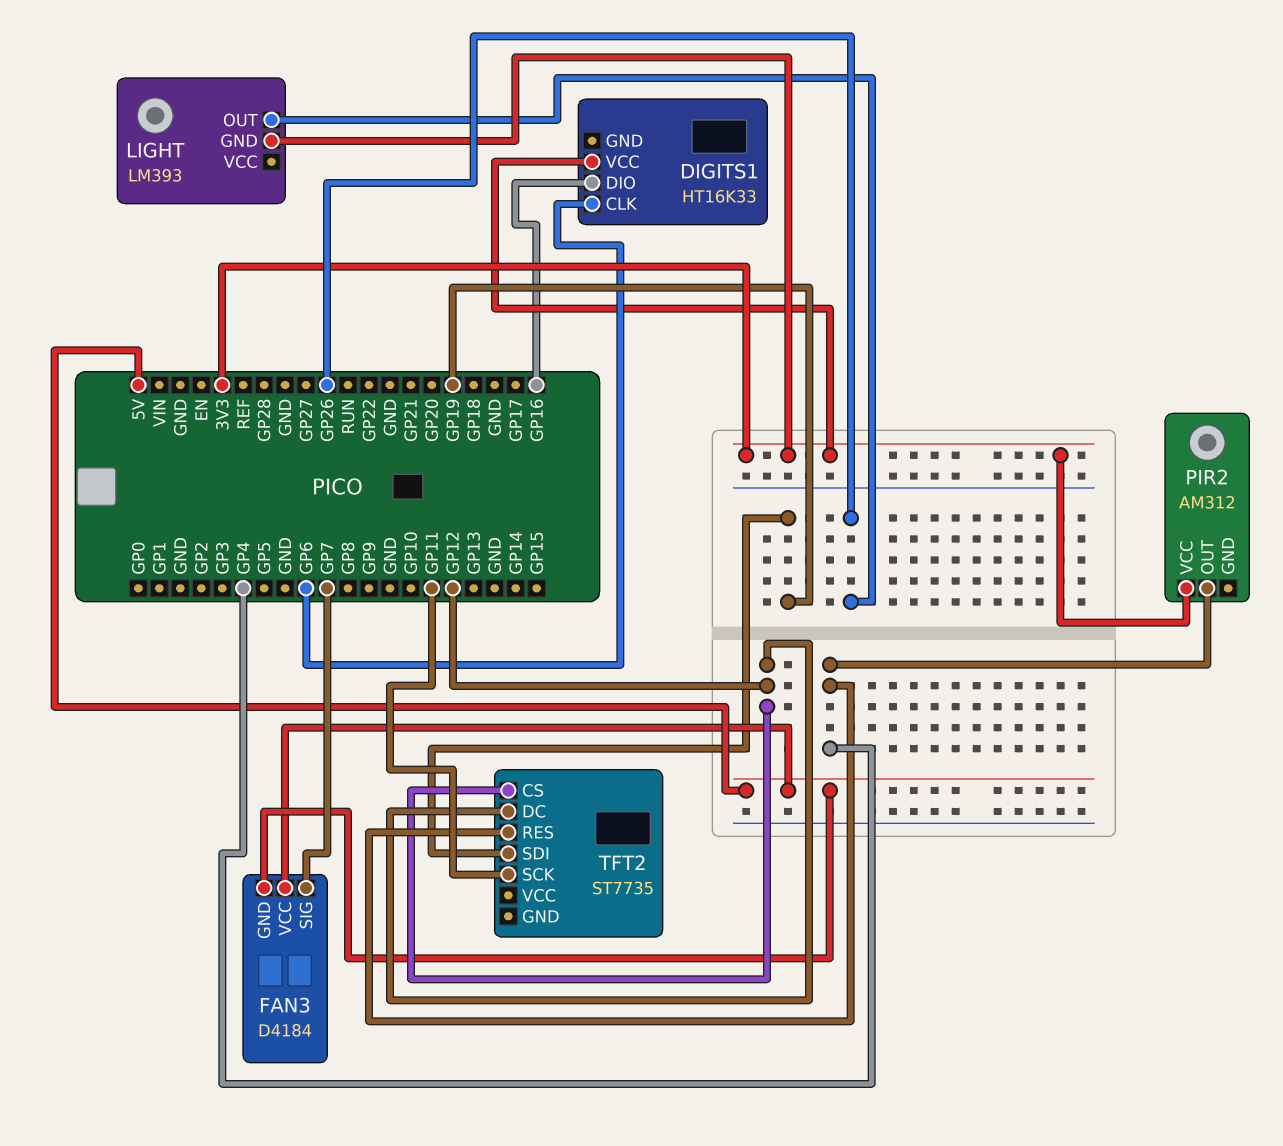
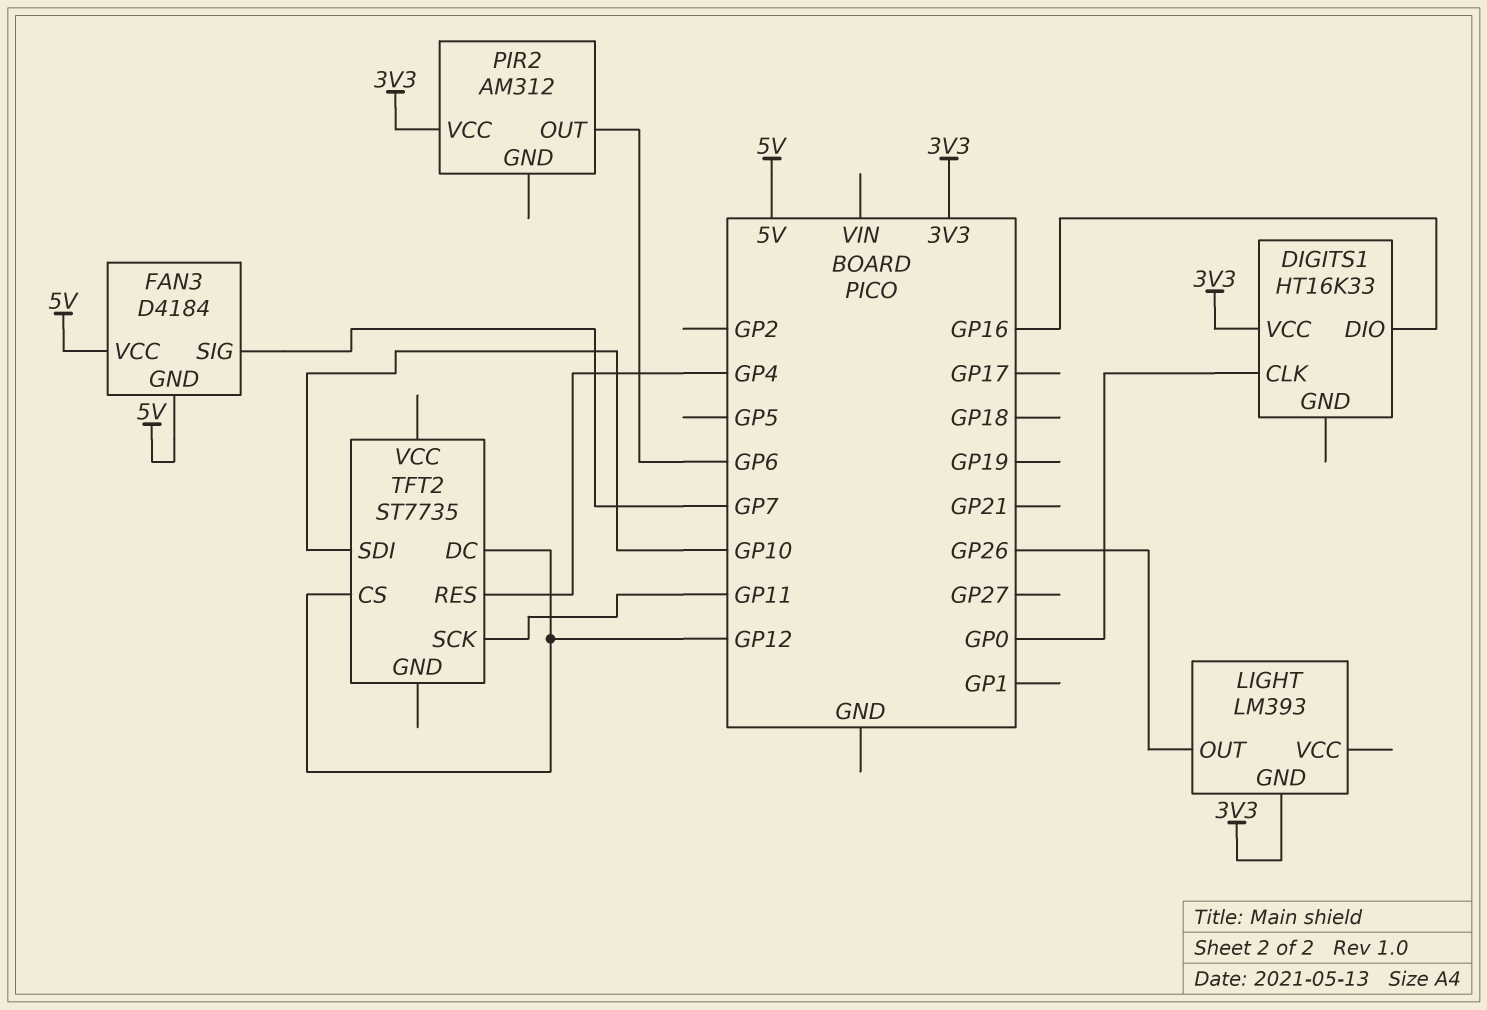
DIGITS1 pin CLK: GP6 -> GP0
PIR2 pin OUT: GP4 -> GP6
TFT2 pin SDI: GP19 -> GP10

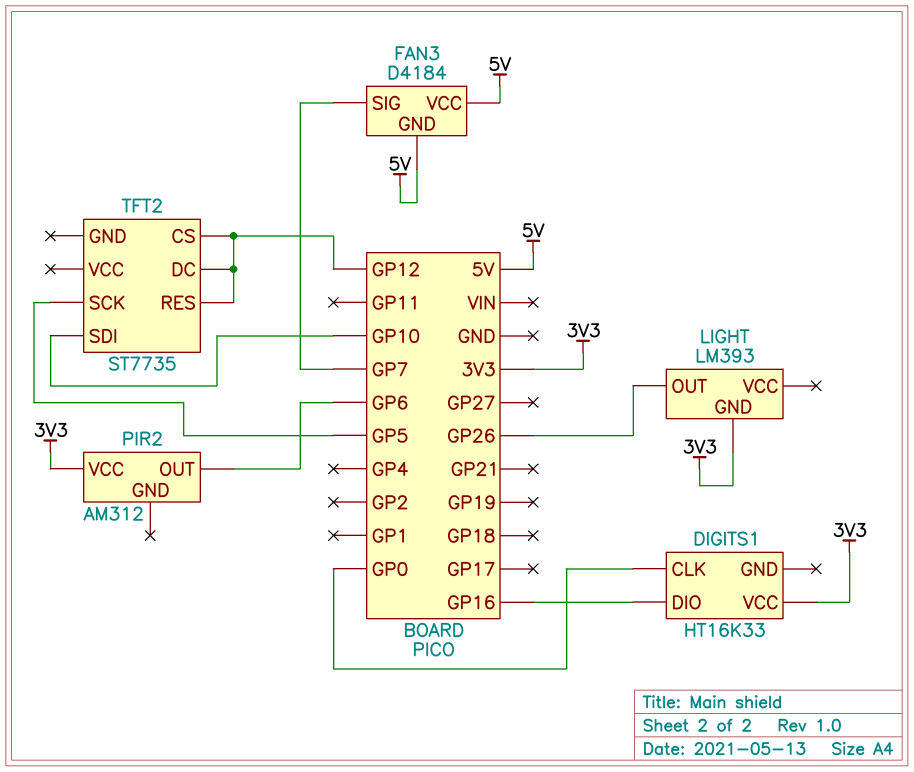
TFT2 pin RES: GP4 -> GP12
TFT2 pin SCK: GP11 -> GP5

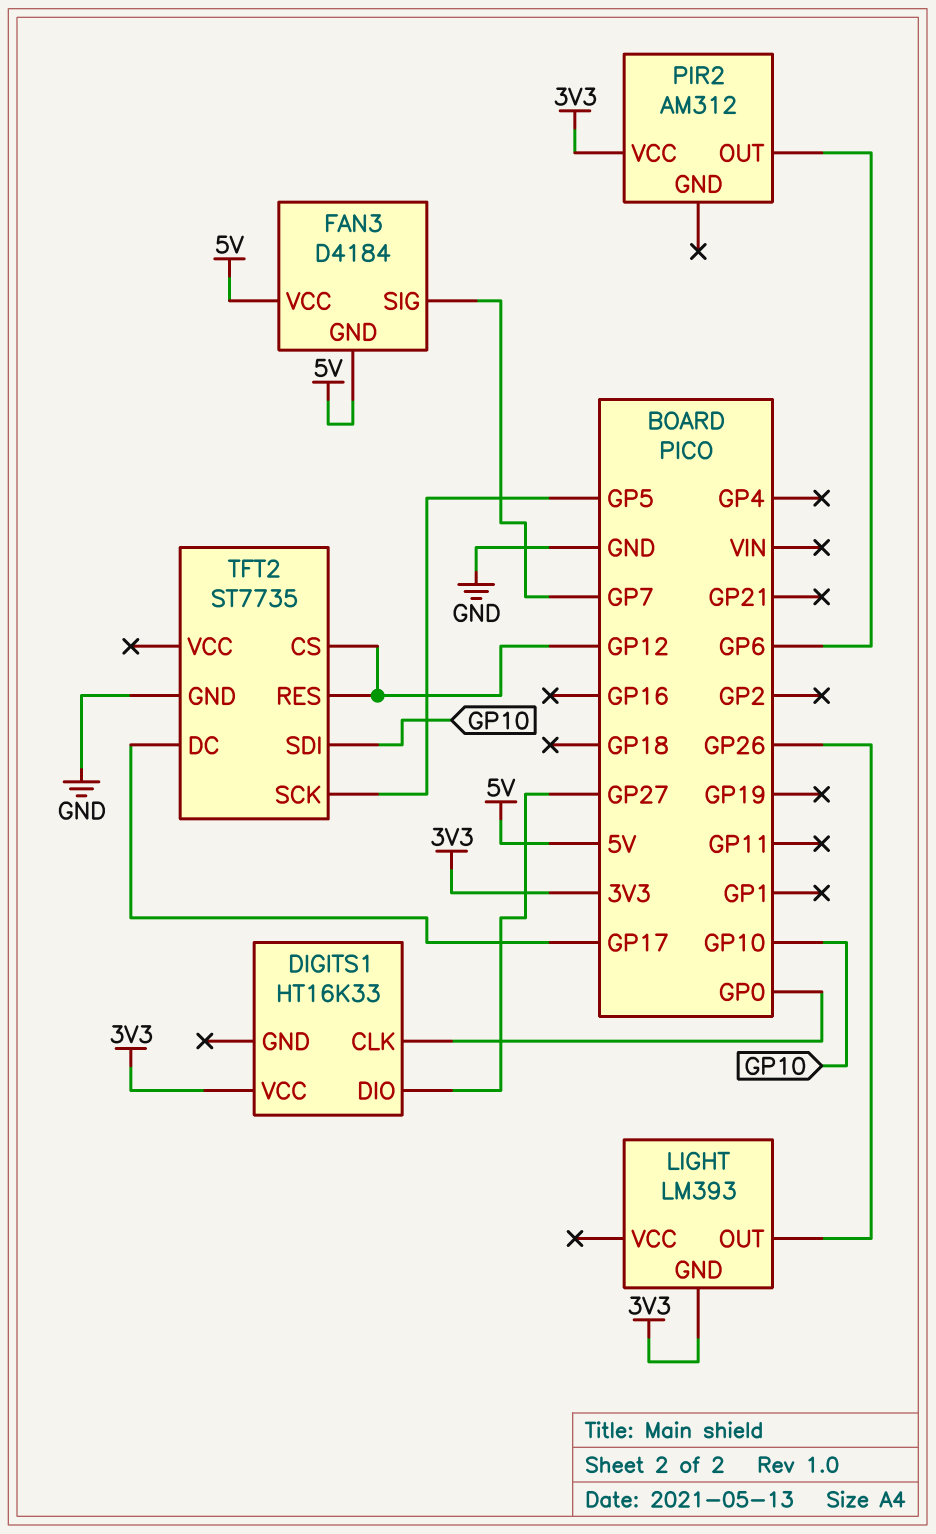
DIGITS1 pin DIO: GP16 -> GP27
TFT2 pin DC: GP12 -> GP17
TFT2 pin GND: none -> GND

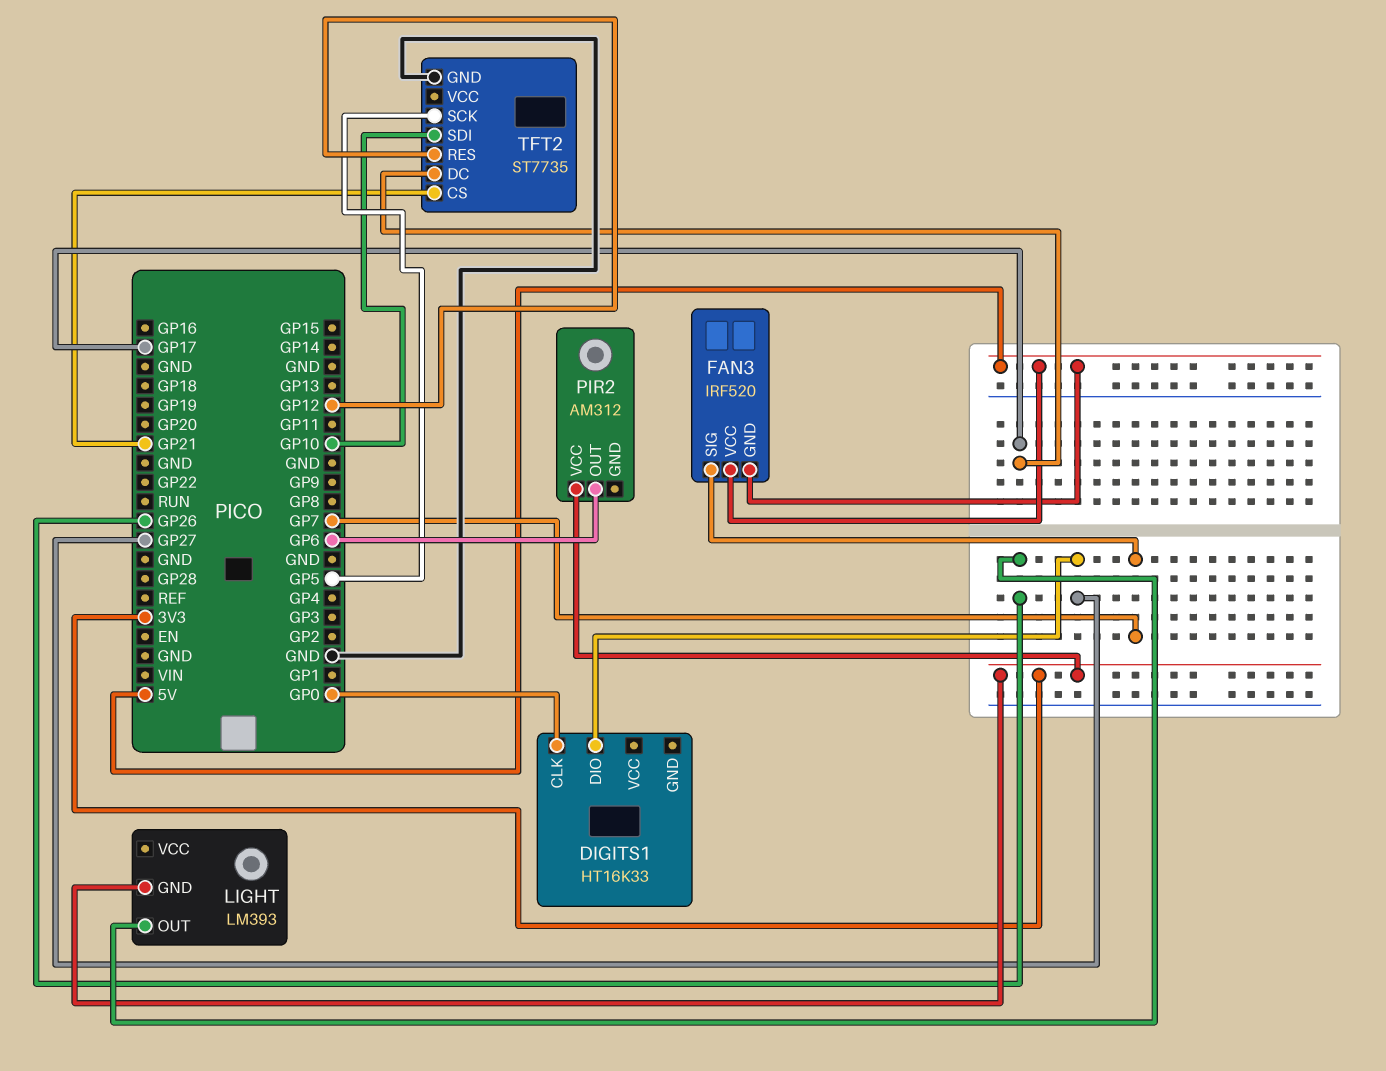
DIGITS1 pin VCC: 3V3 -> none
FAN3: D4184 -> IRF520
TFT2 pin CS: GP12 -> GP21

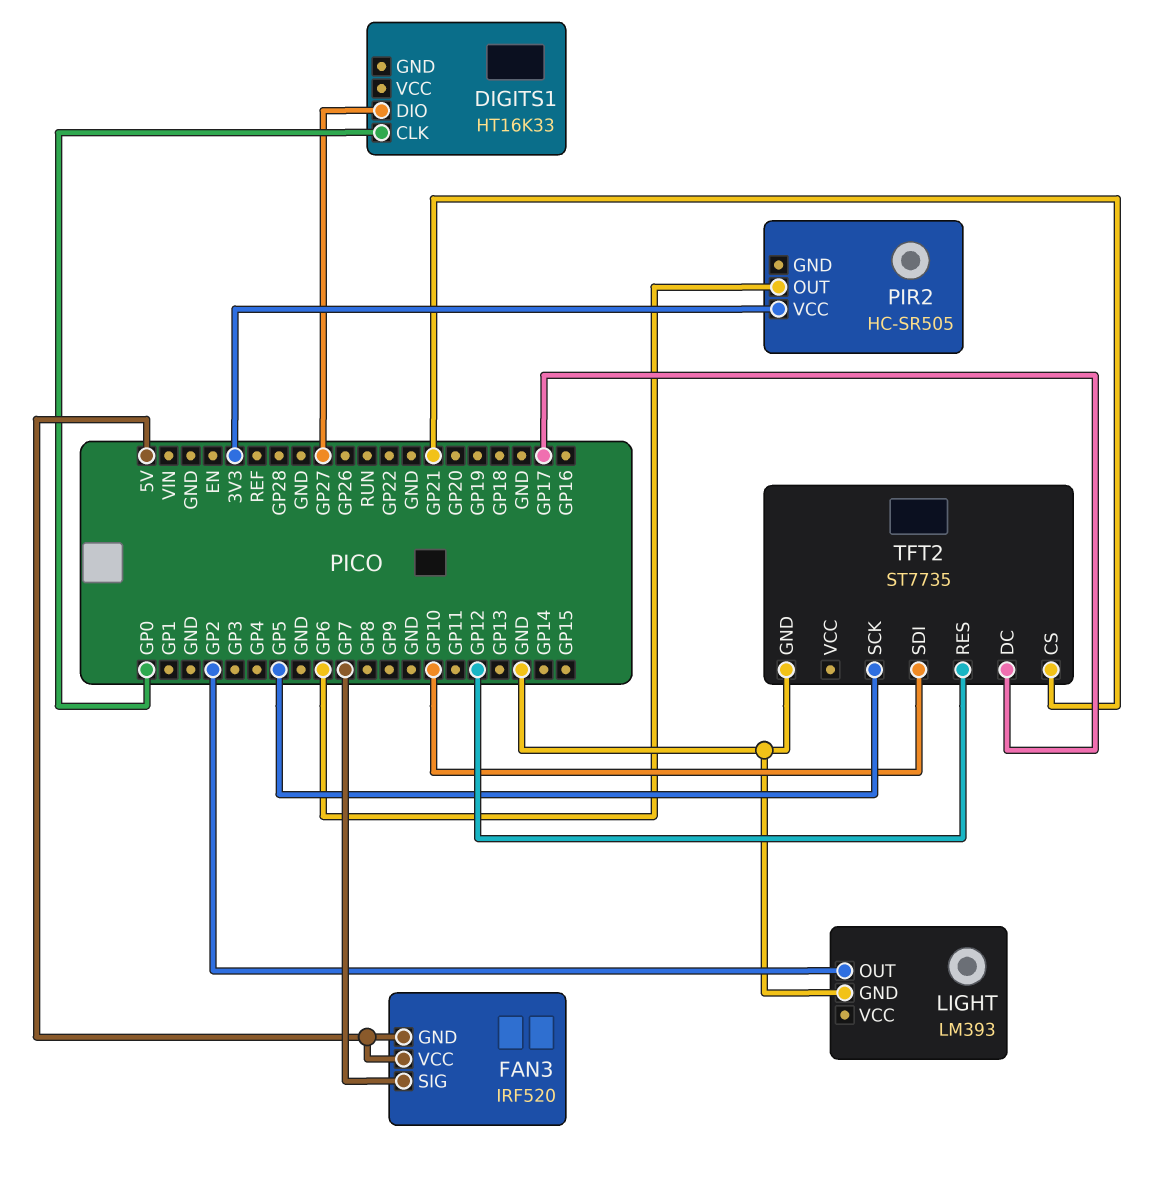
LIGHT pin GND: 3V3 -> GND
LIGHT pin OUT: GP26 -> GP2
PIR2: AM312 -> HC-SR505

